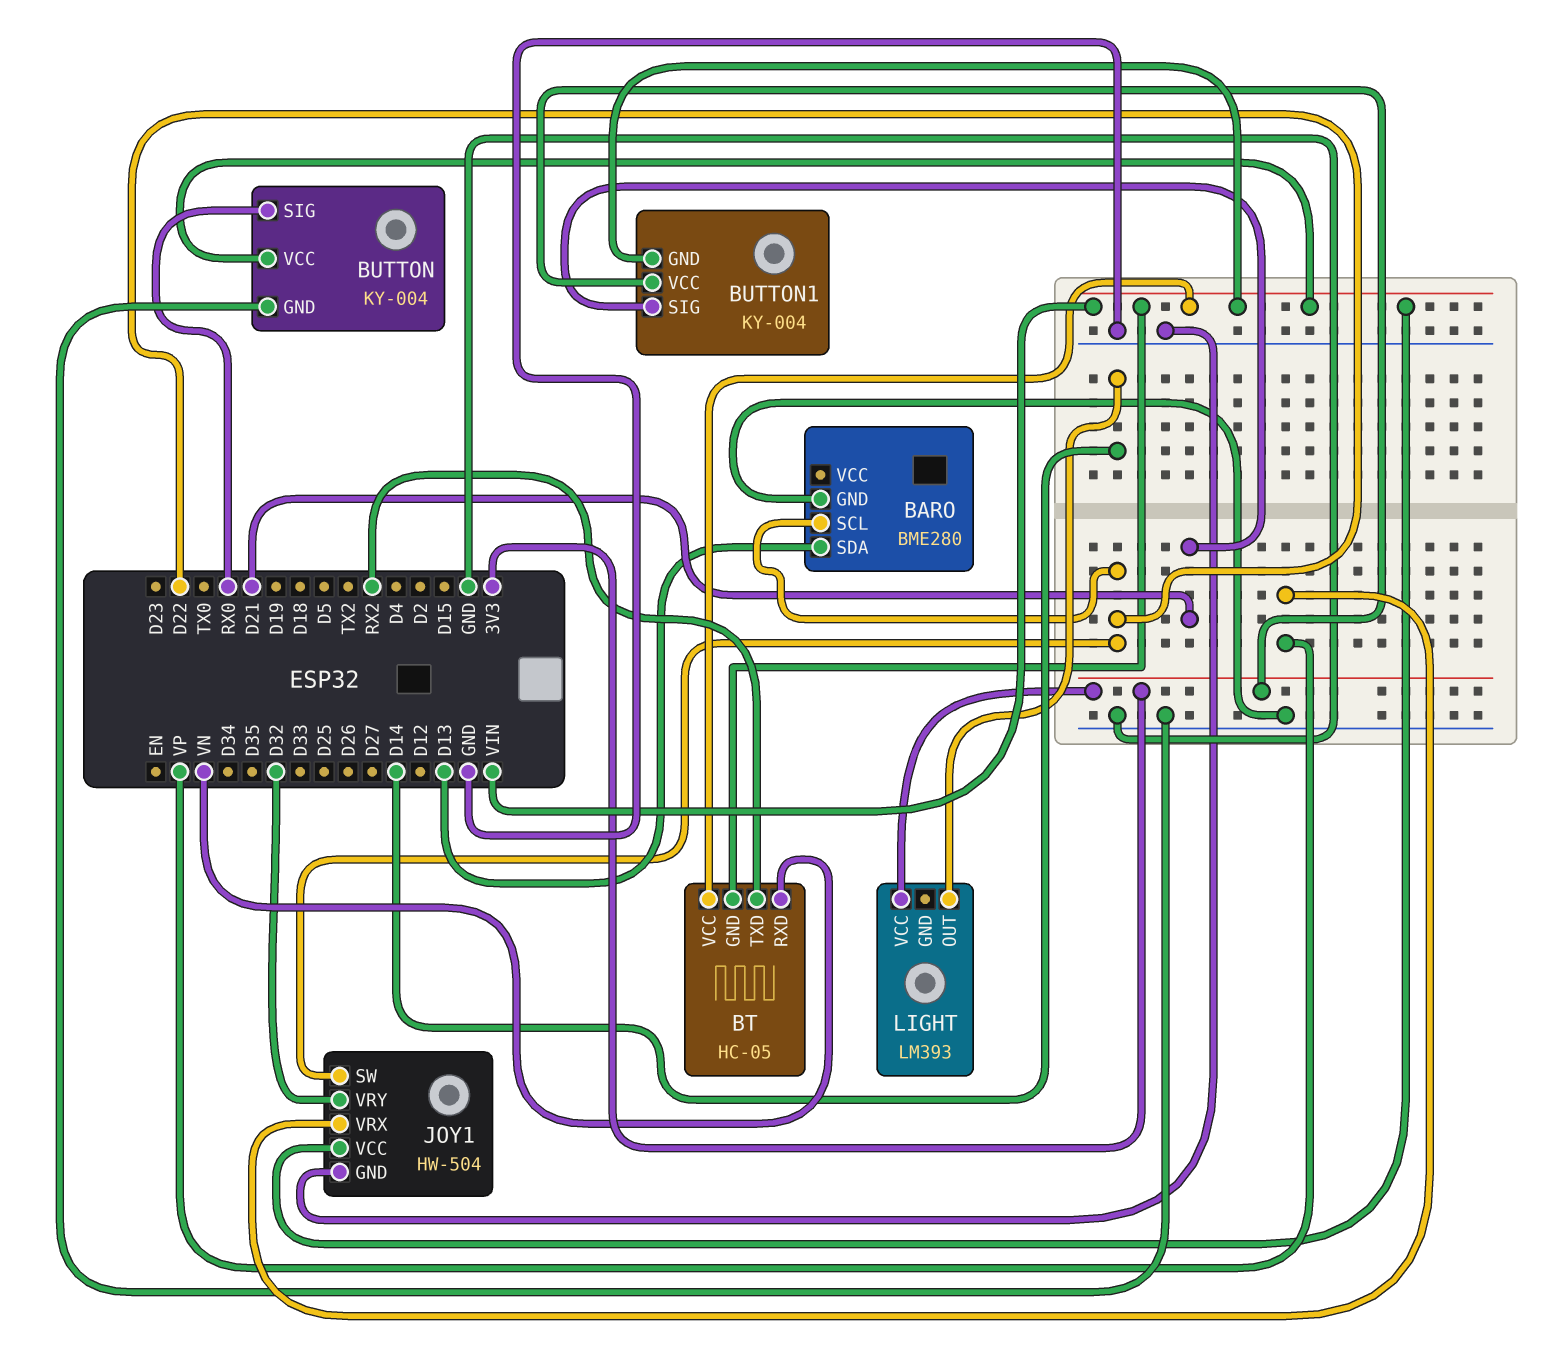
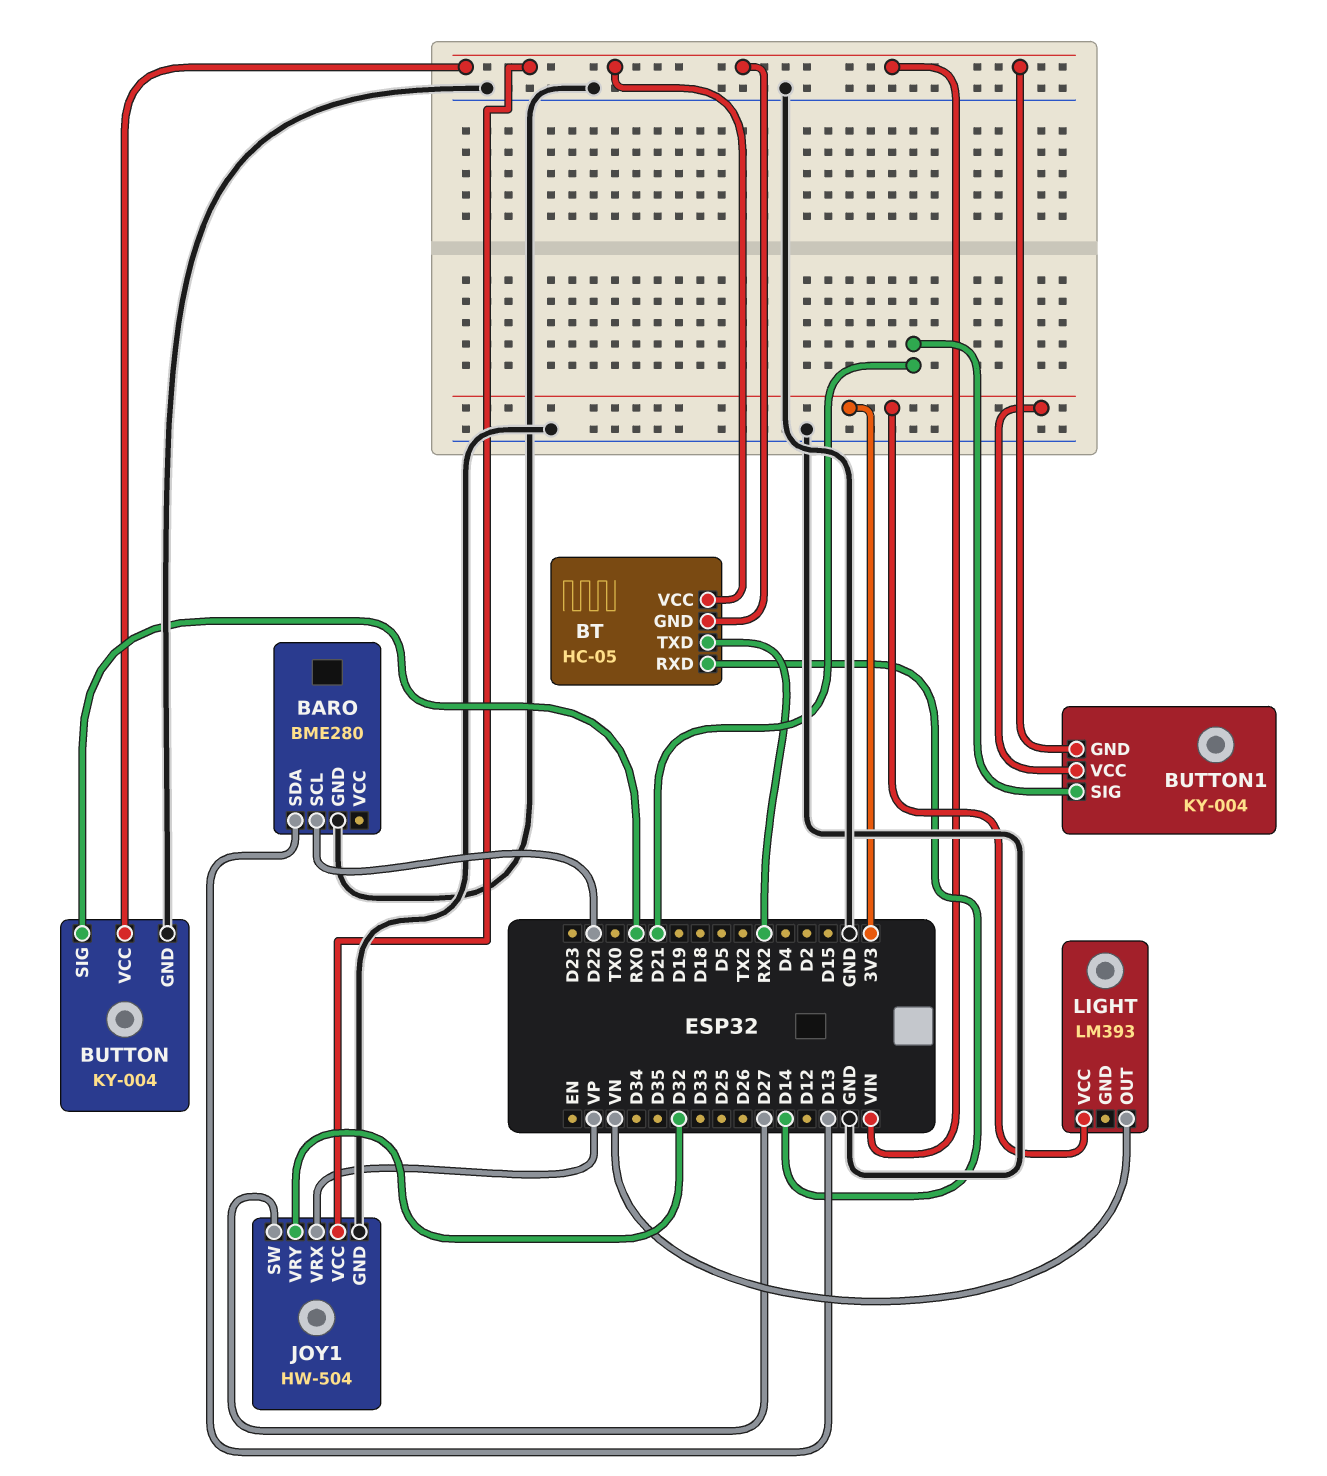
BT pin RXD: VN -> D14
JOY1 pin SW: D22 -> D27
LIGHT pin OUT: D14 -> VN

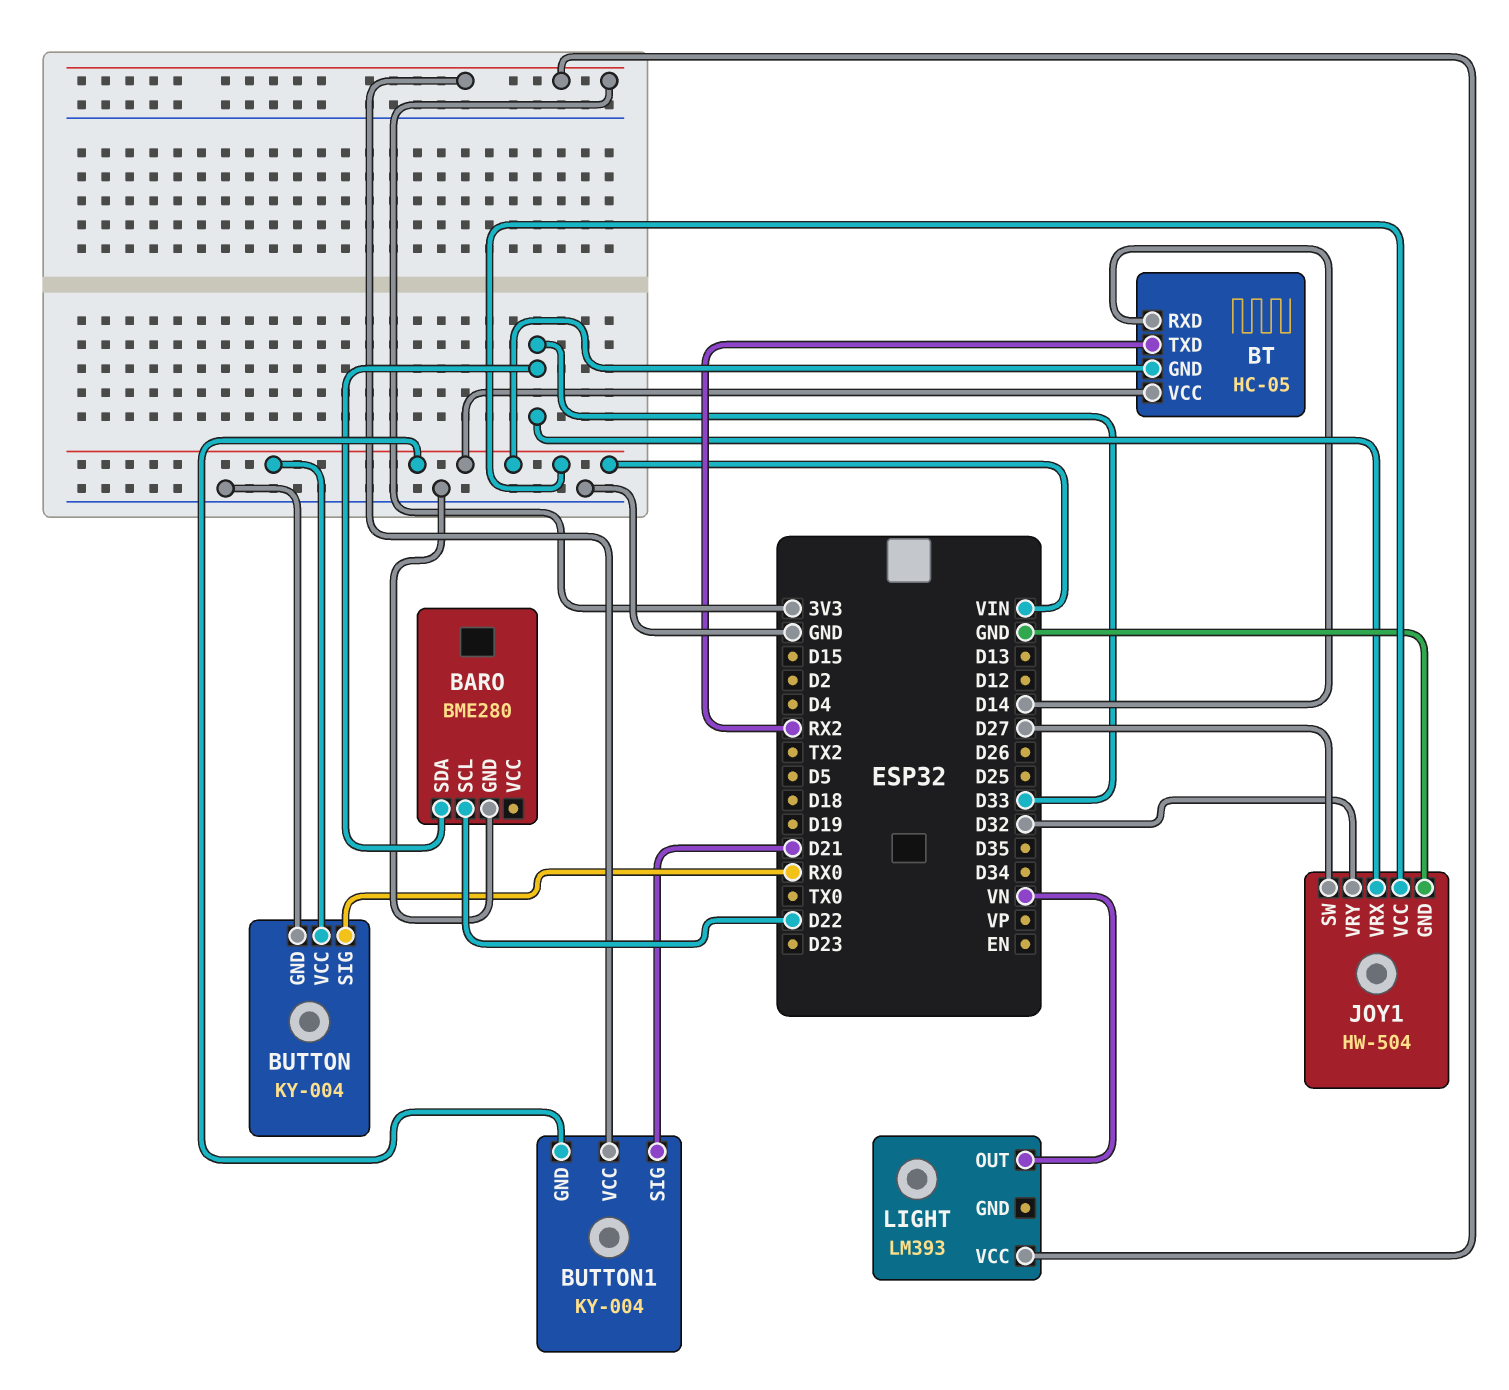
BARO pin SDA: D13 -> D33
JOY1 pin VRX: VP -> D33

